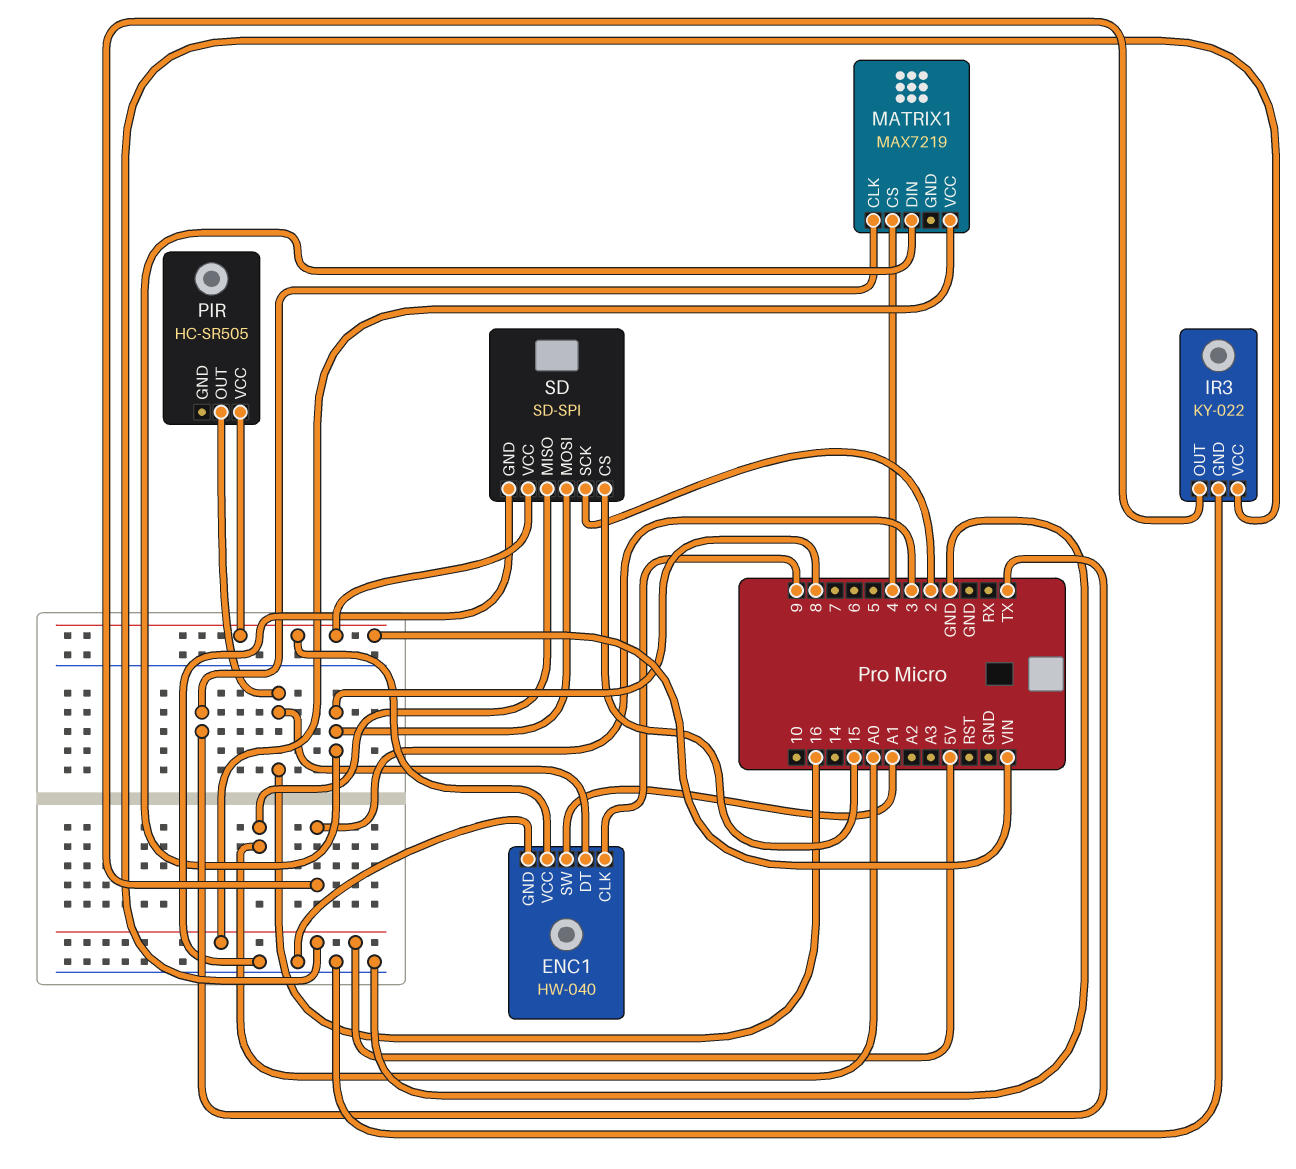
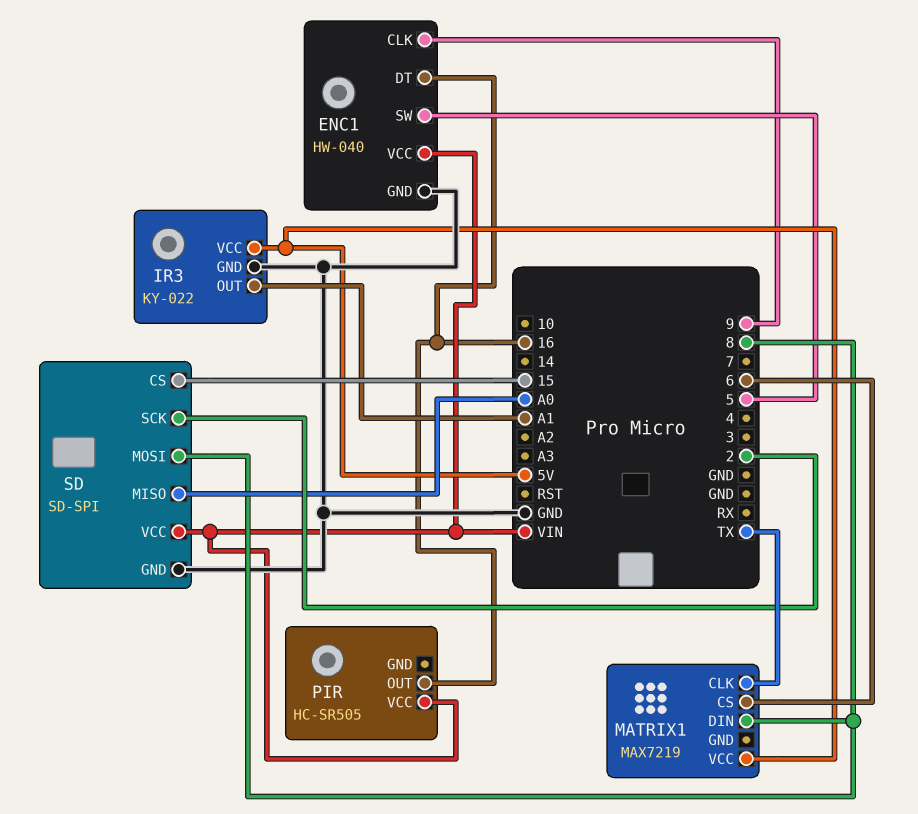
ENC1 pin SW: A1 -> 5
IR3 pin OUT: 3 -> A1
MATRIX1 pin CS: 4 -> 6

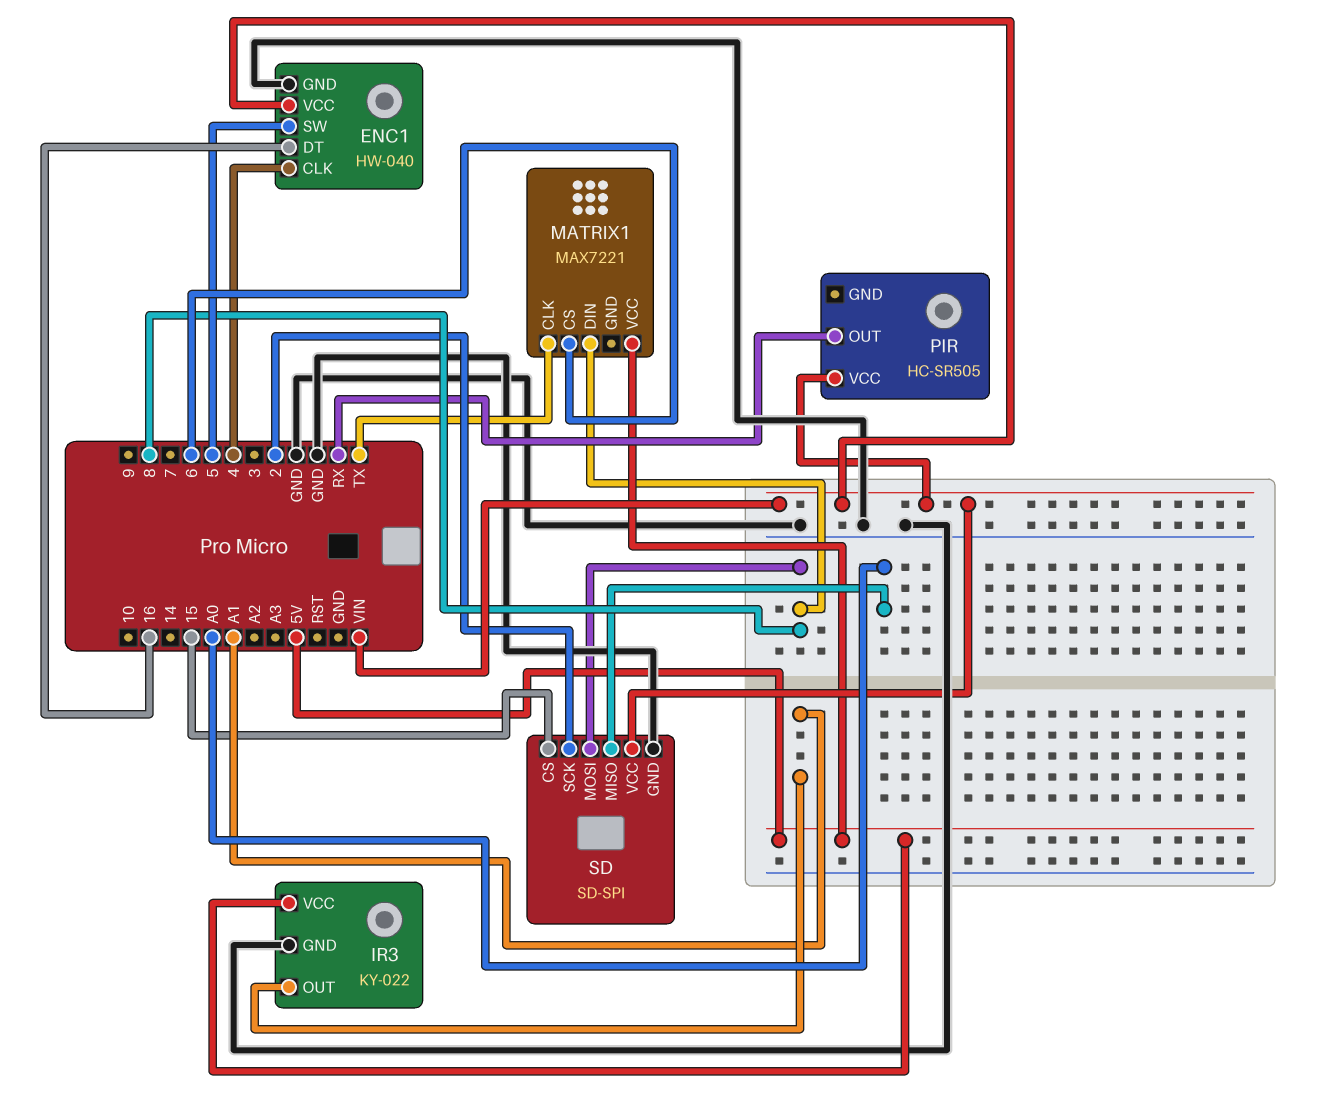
ENC1 pin CLK: 9 -> 4
MATRIX1: MAX7219 -> MAX7221
PIR pin OUT: 16 -> RX

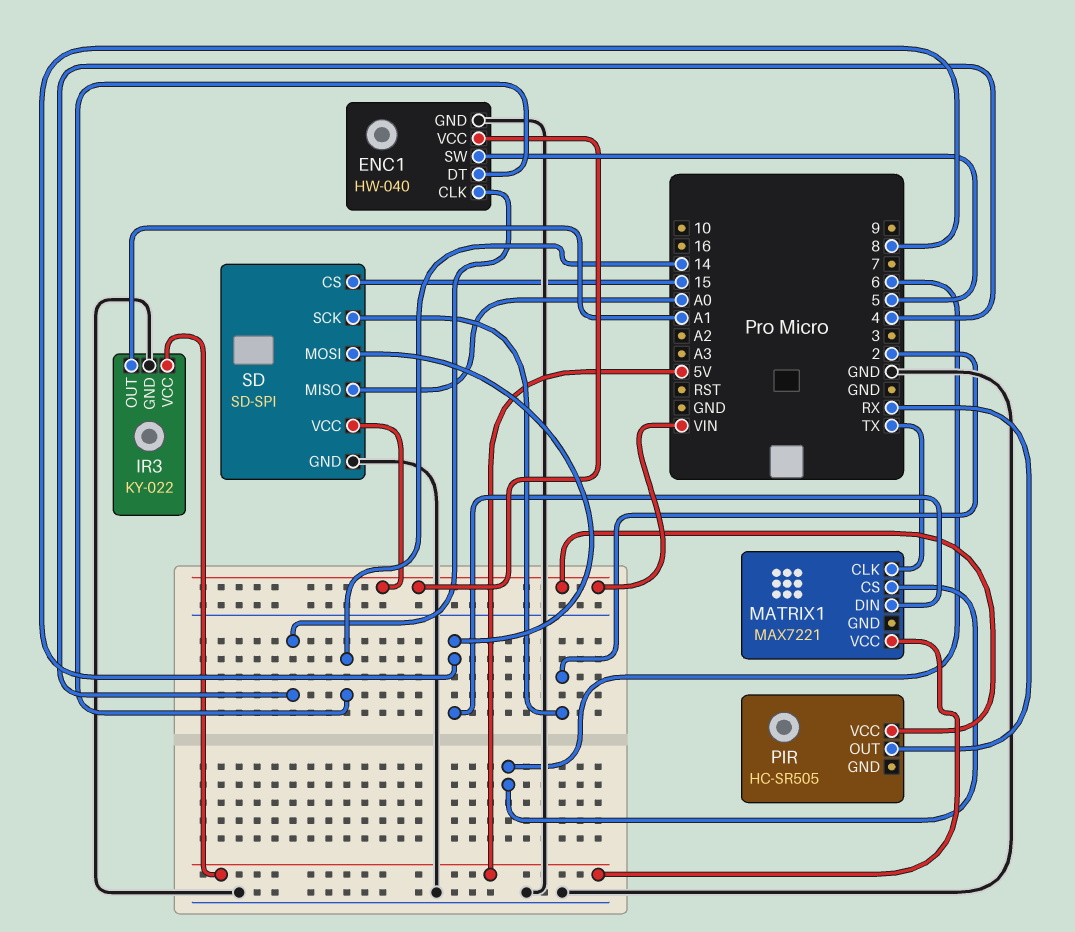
ENC1 pin DT: 16 -> 14

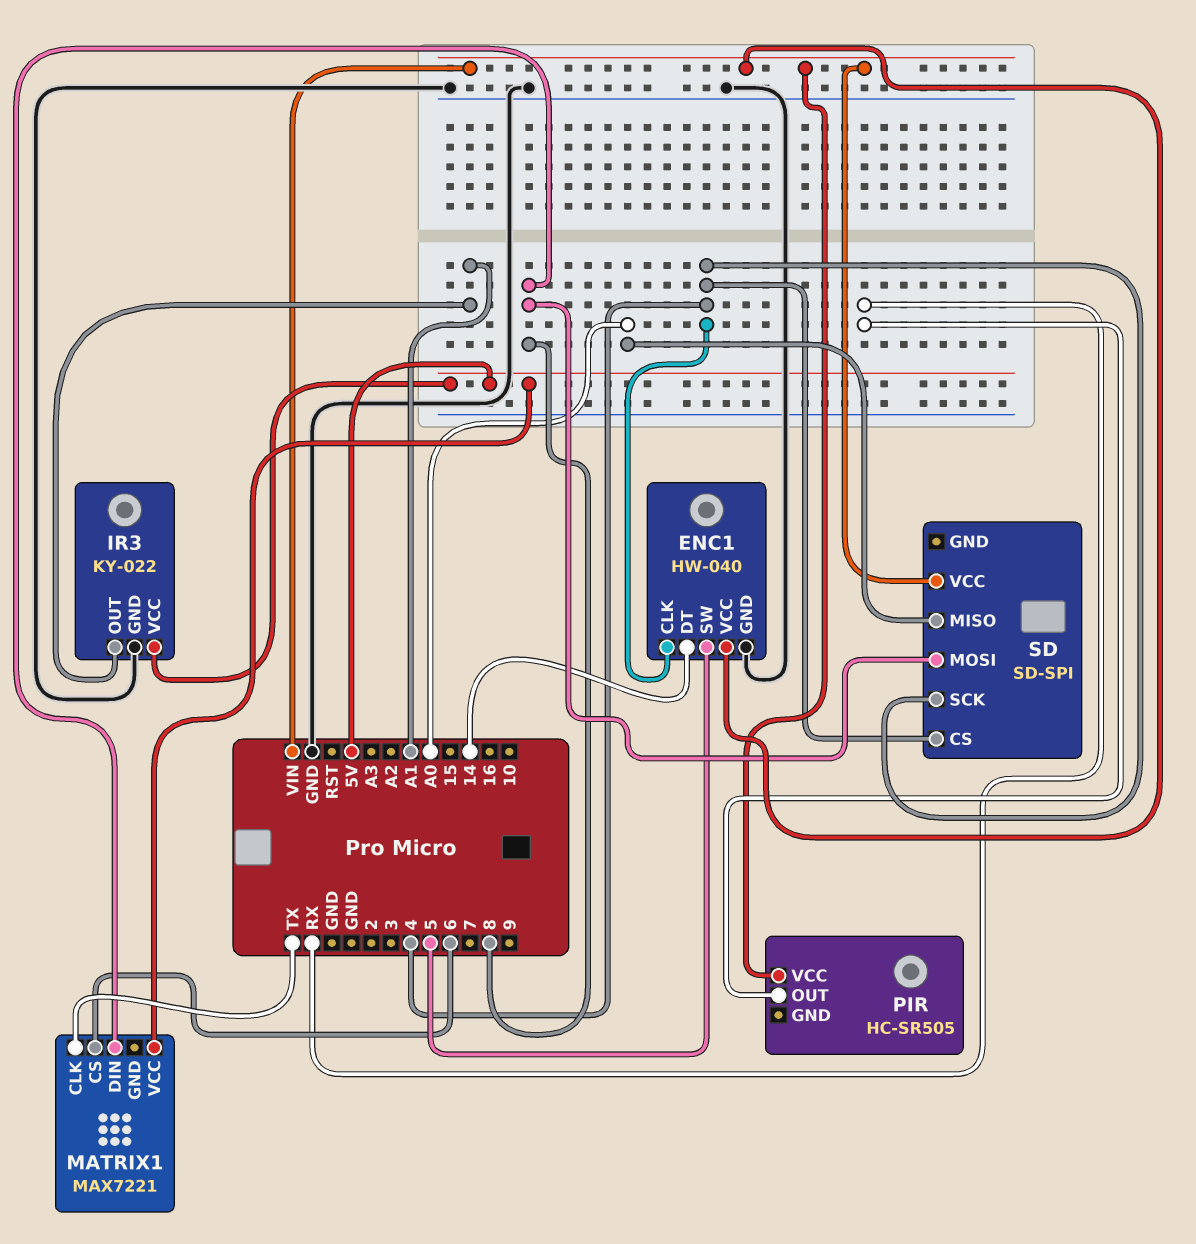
SD pin CS: 15 -> 4
SD pin GND: GND -> none
SD pin SCK: 2 -> 4

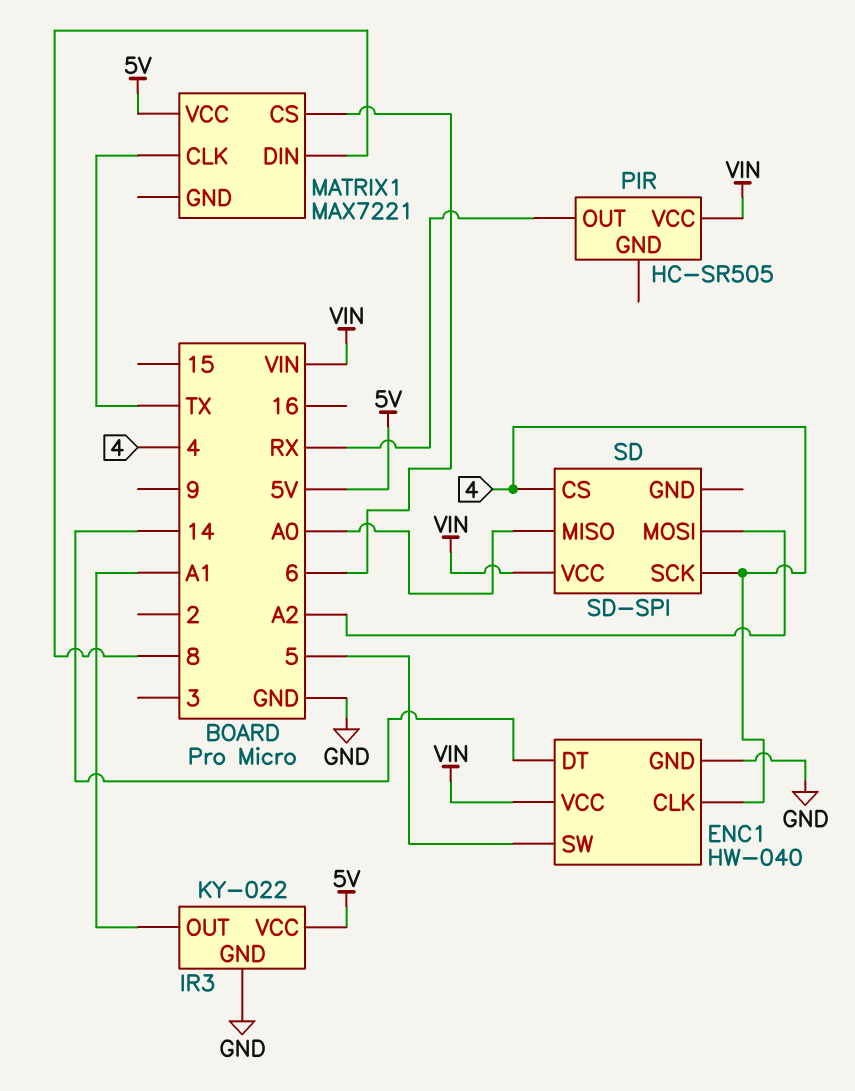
SD pin MOSI: 8 -> A2

